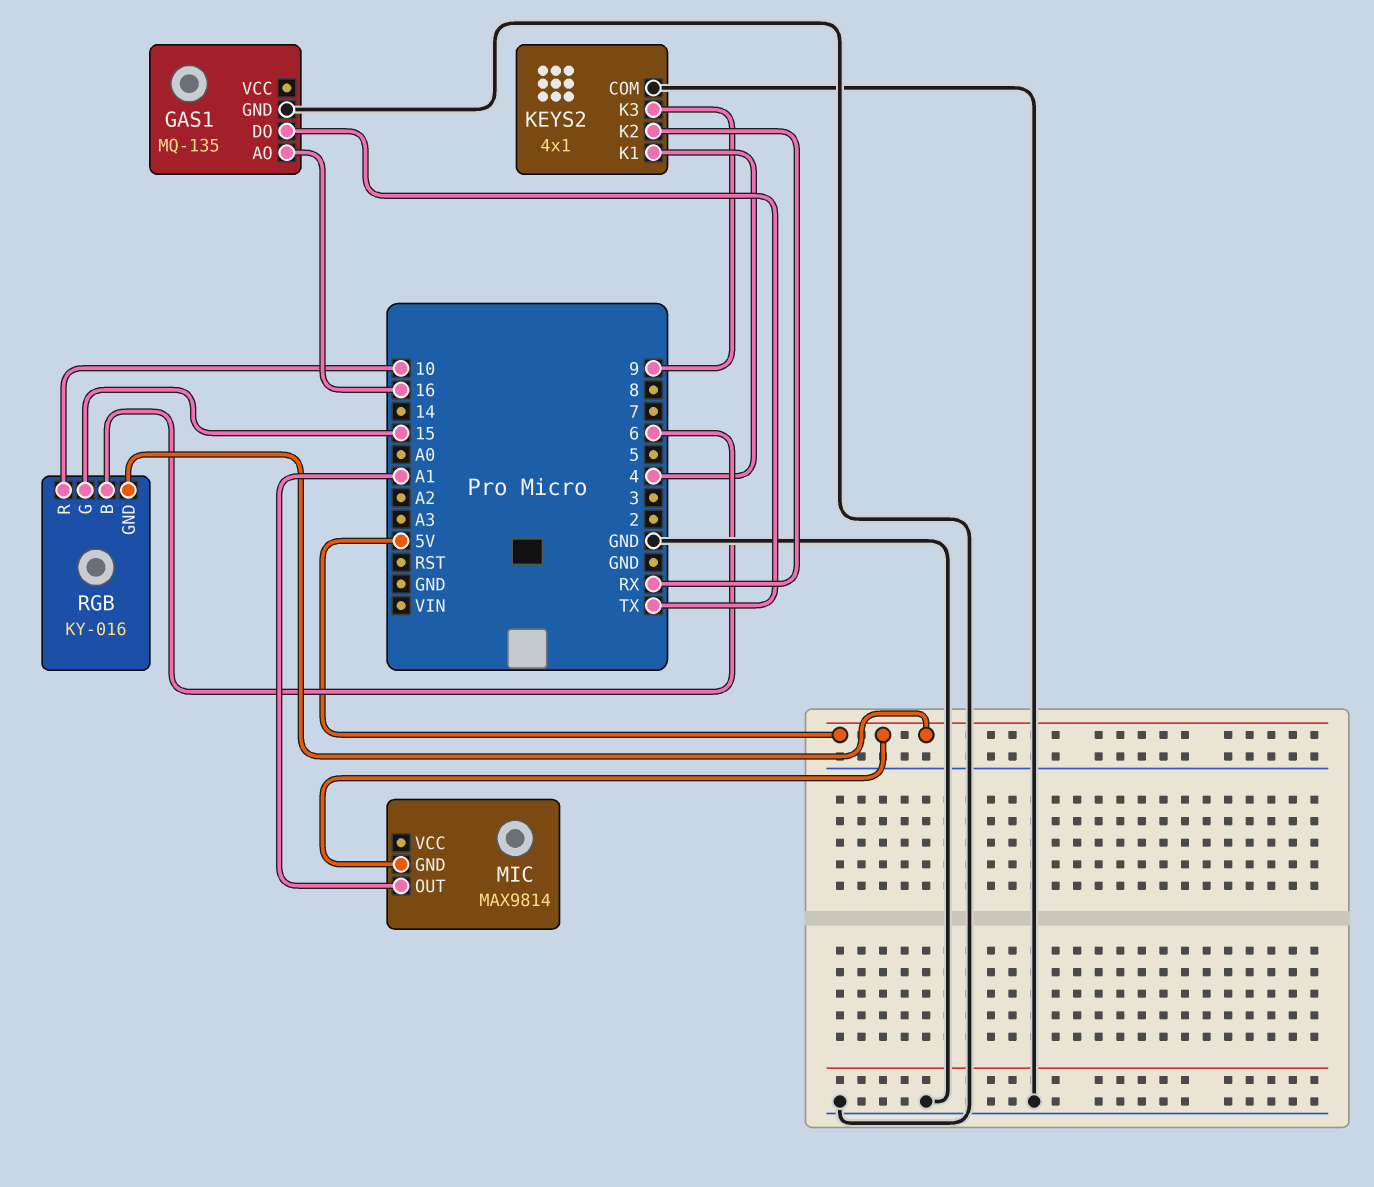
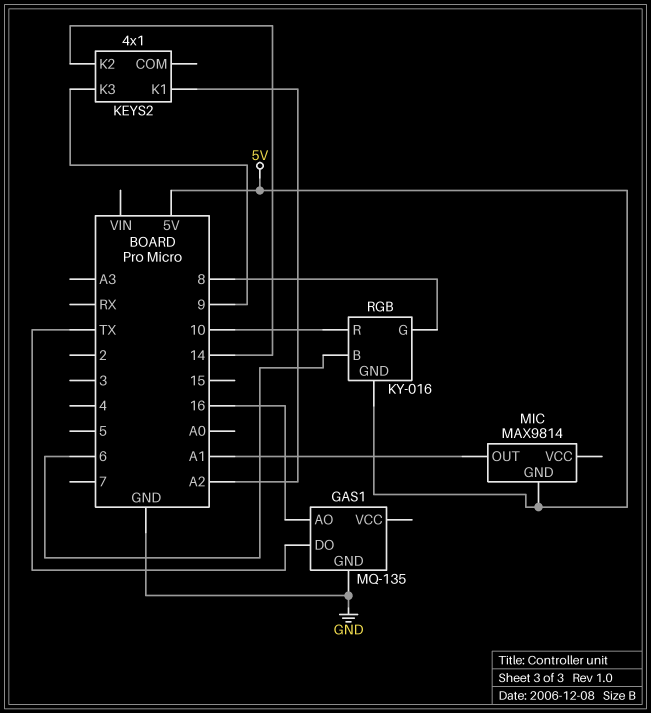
KEYS2 pin COM: GND -> none
KEYS2 pin K1: 4 -> A2
KEYS2 pin K2: RX -> 14
RGB pin G: 15 -> 8

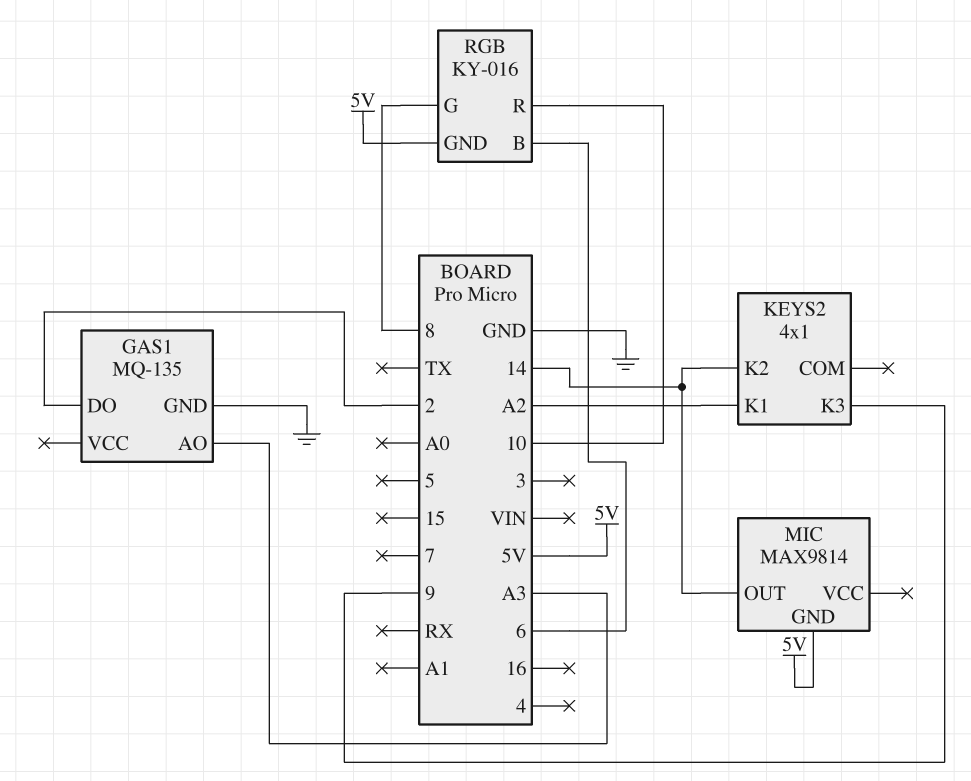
GAS1 pin AO: 16 -> A3
GAS1 pin DO: TX -> 2
MIC pin OUT: A1 -> 14

